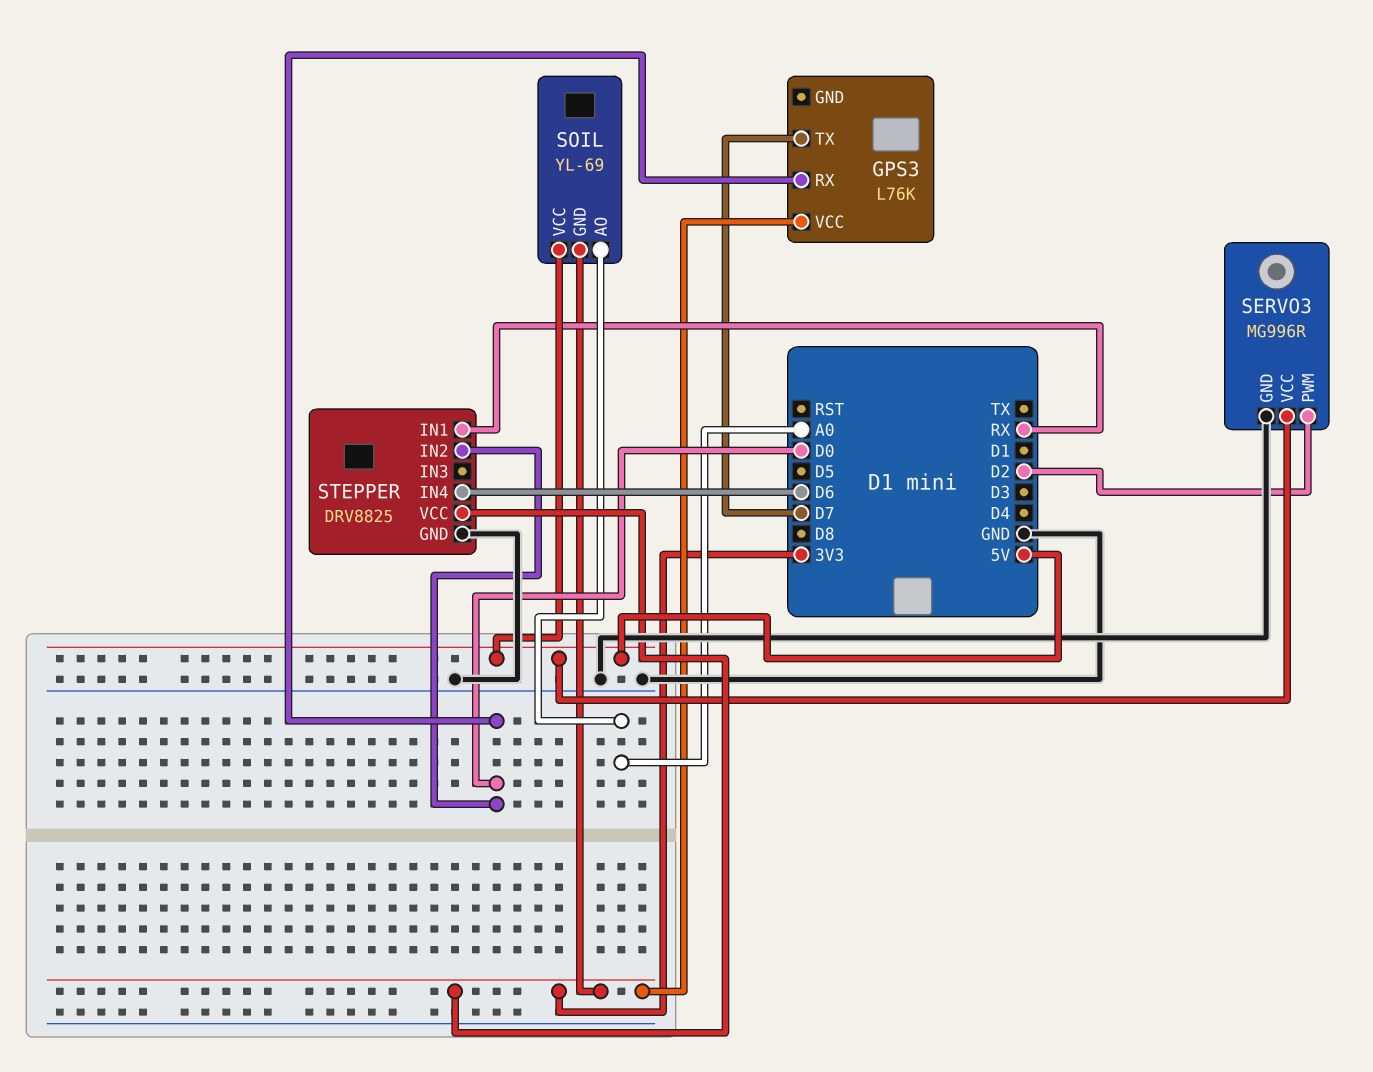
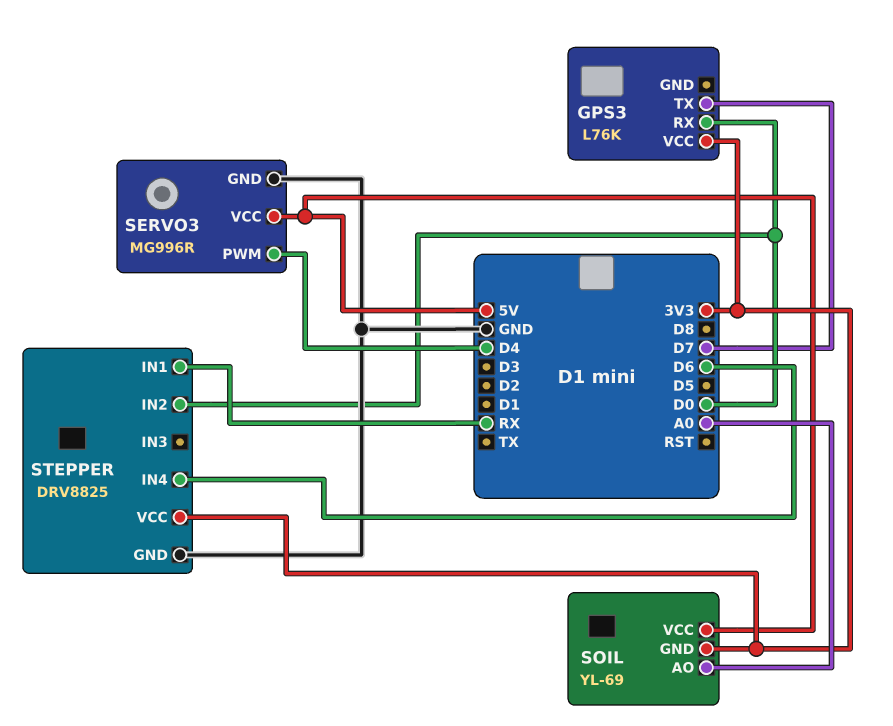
SERVO3 pin PWM: D2 -> D4

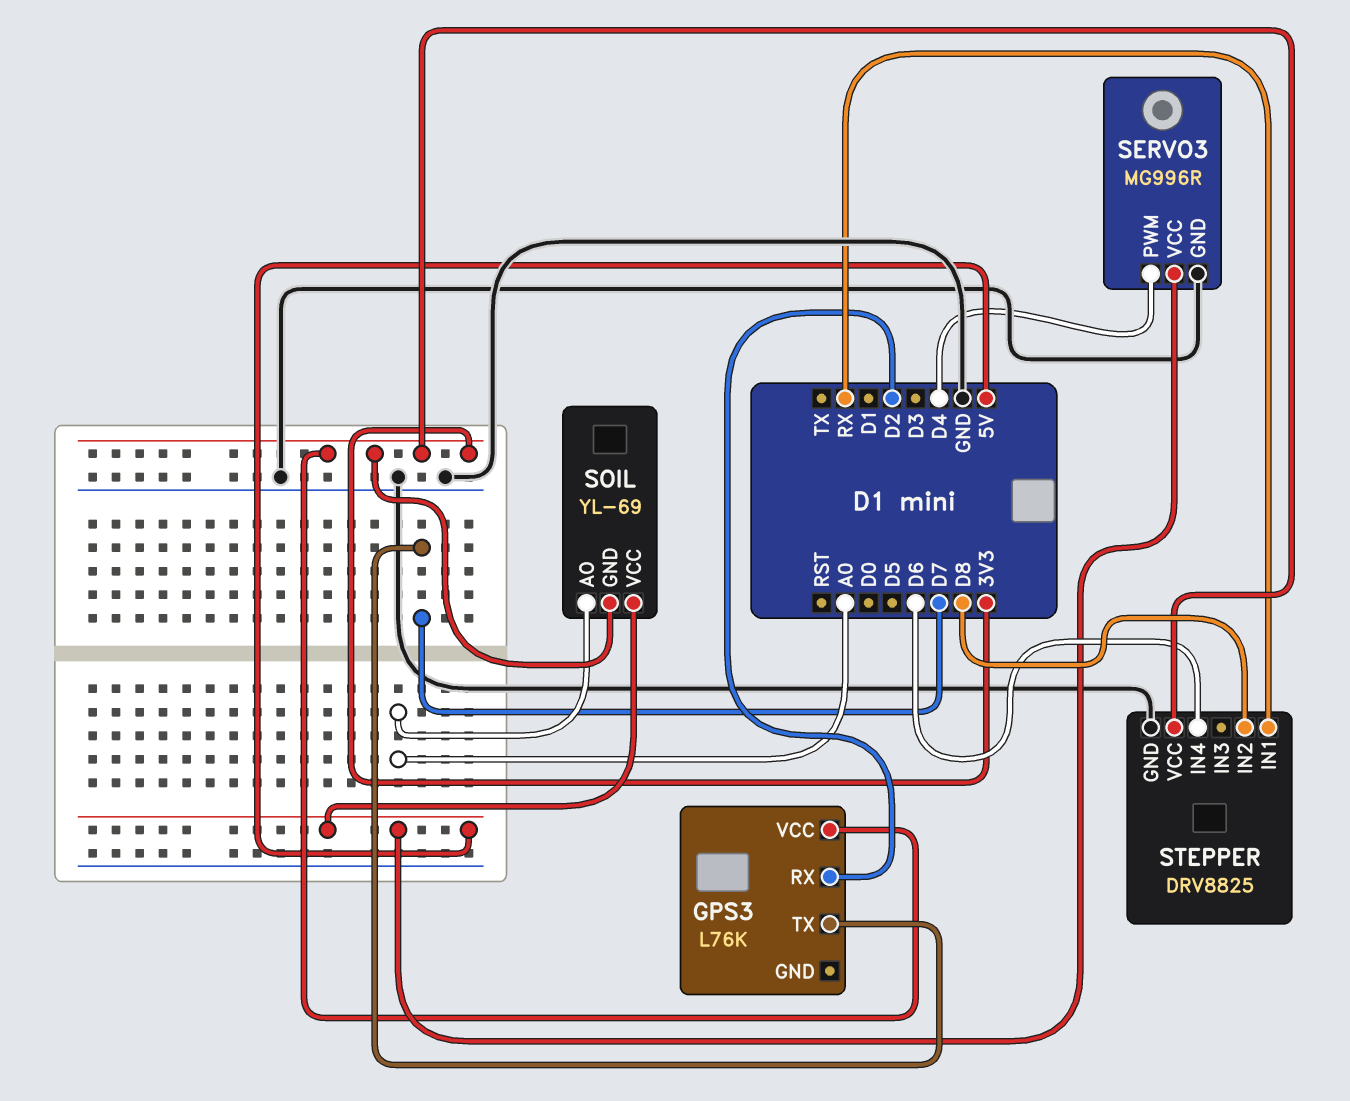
GPS3 pin RX: D0 -> D2
STEPPER pin IN2: D0 -> D8

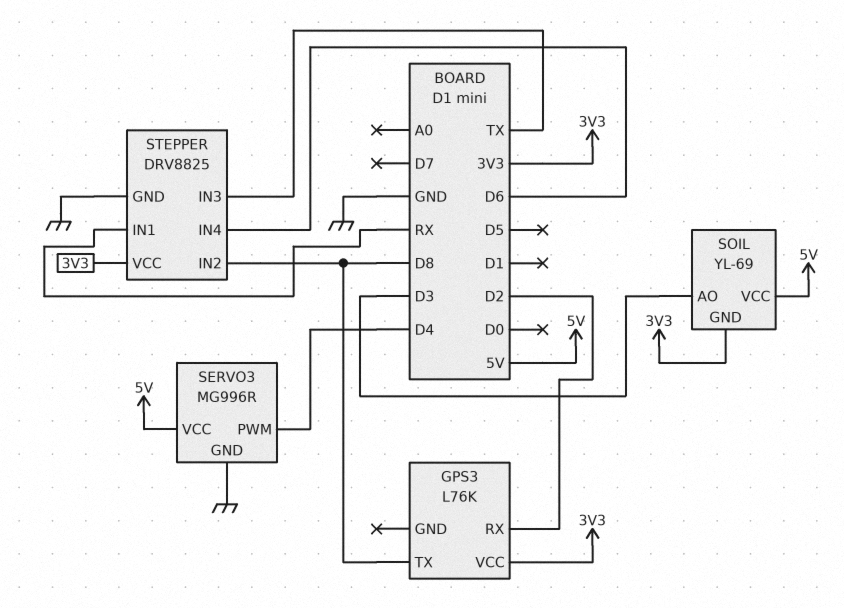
GPS3 pin TX: D7 -> D8
SOIL pin AO: A0 -> D3
STEPPER pin IN3: none -> TX

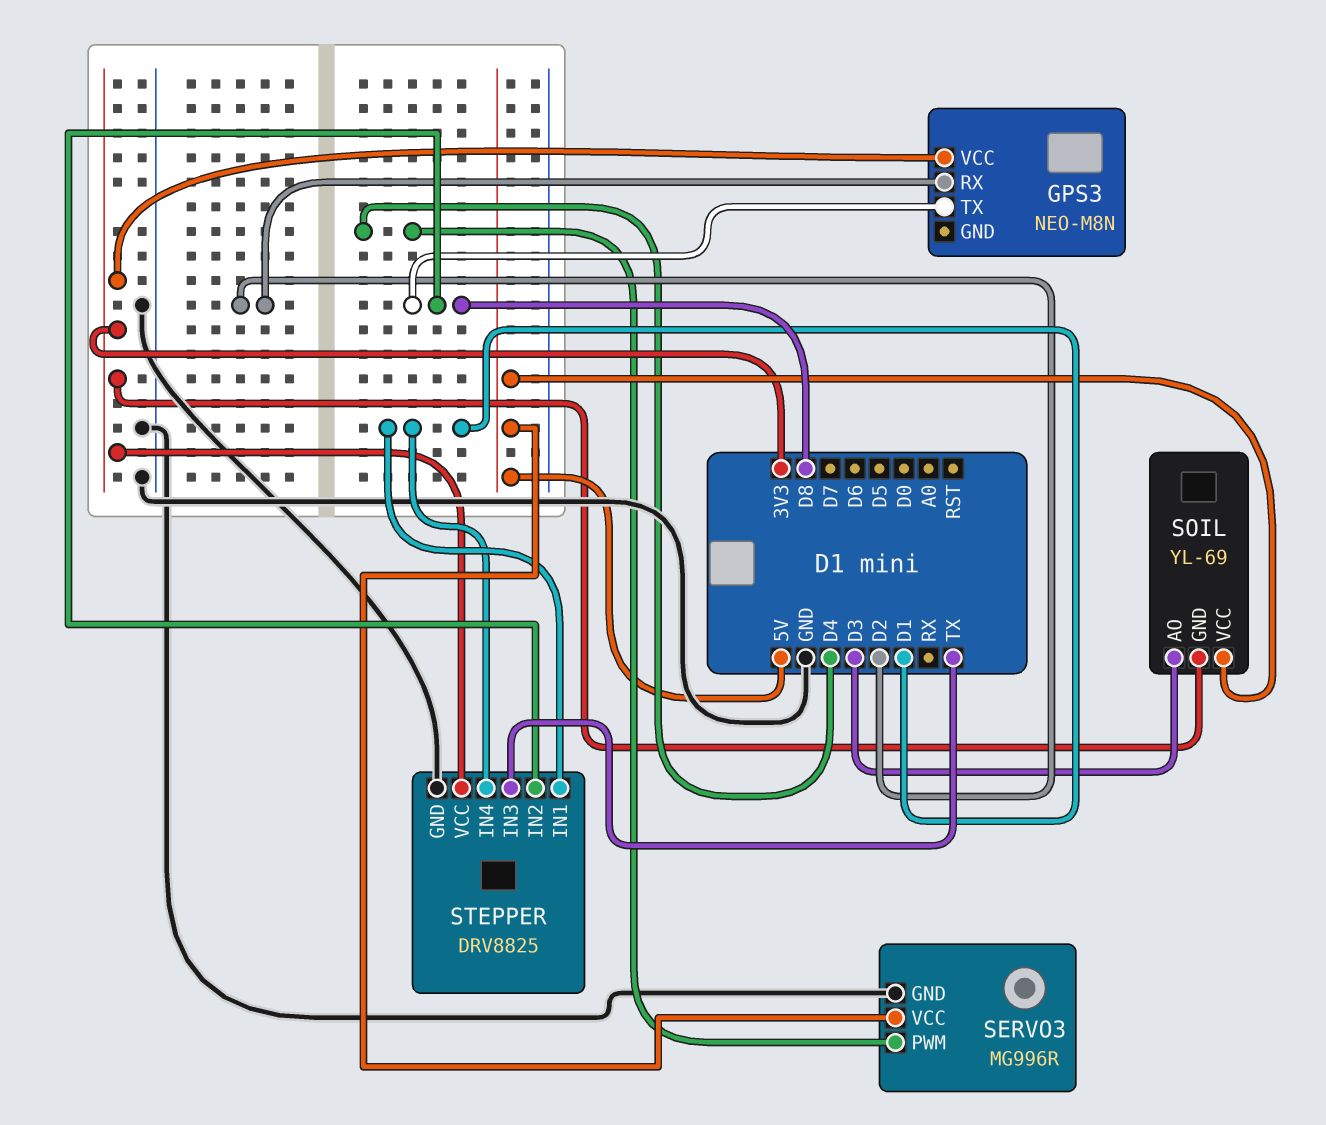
GPS3: L76K -> NEO-M8N
STEPPER pin IN1: RX -> D1
STEPPER pin IN4: D6 -> D1

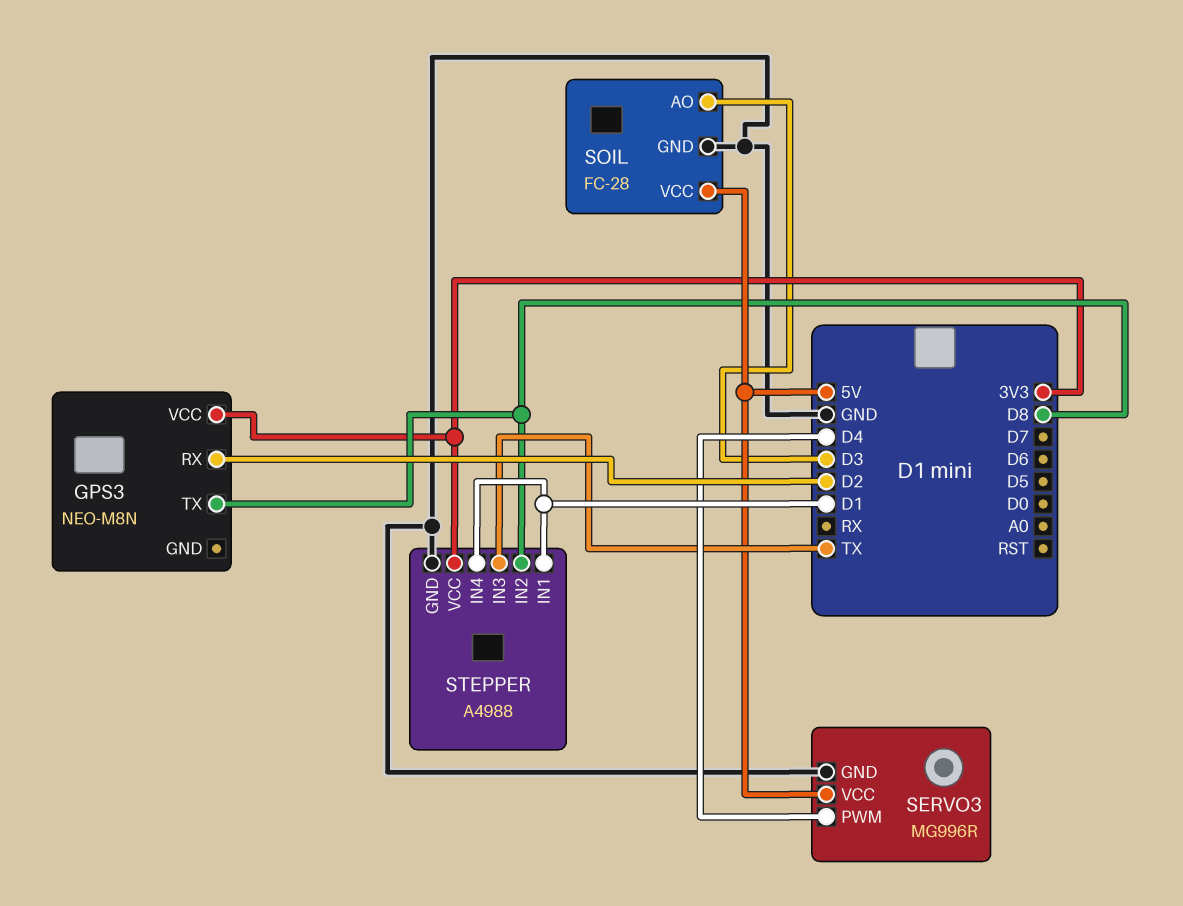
SOIL: YL-69 -> FC-28
SOIL pin GND: 3V3 -> GND
STEPPER: DRV8825 -> A4988

